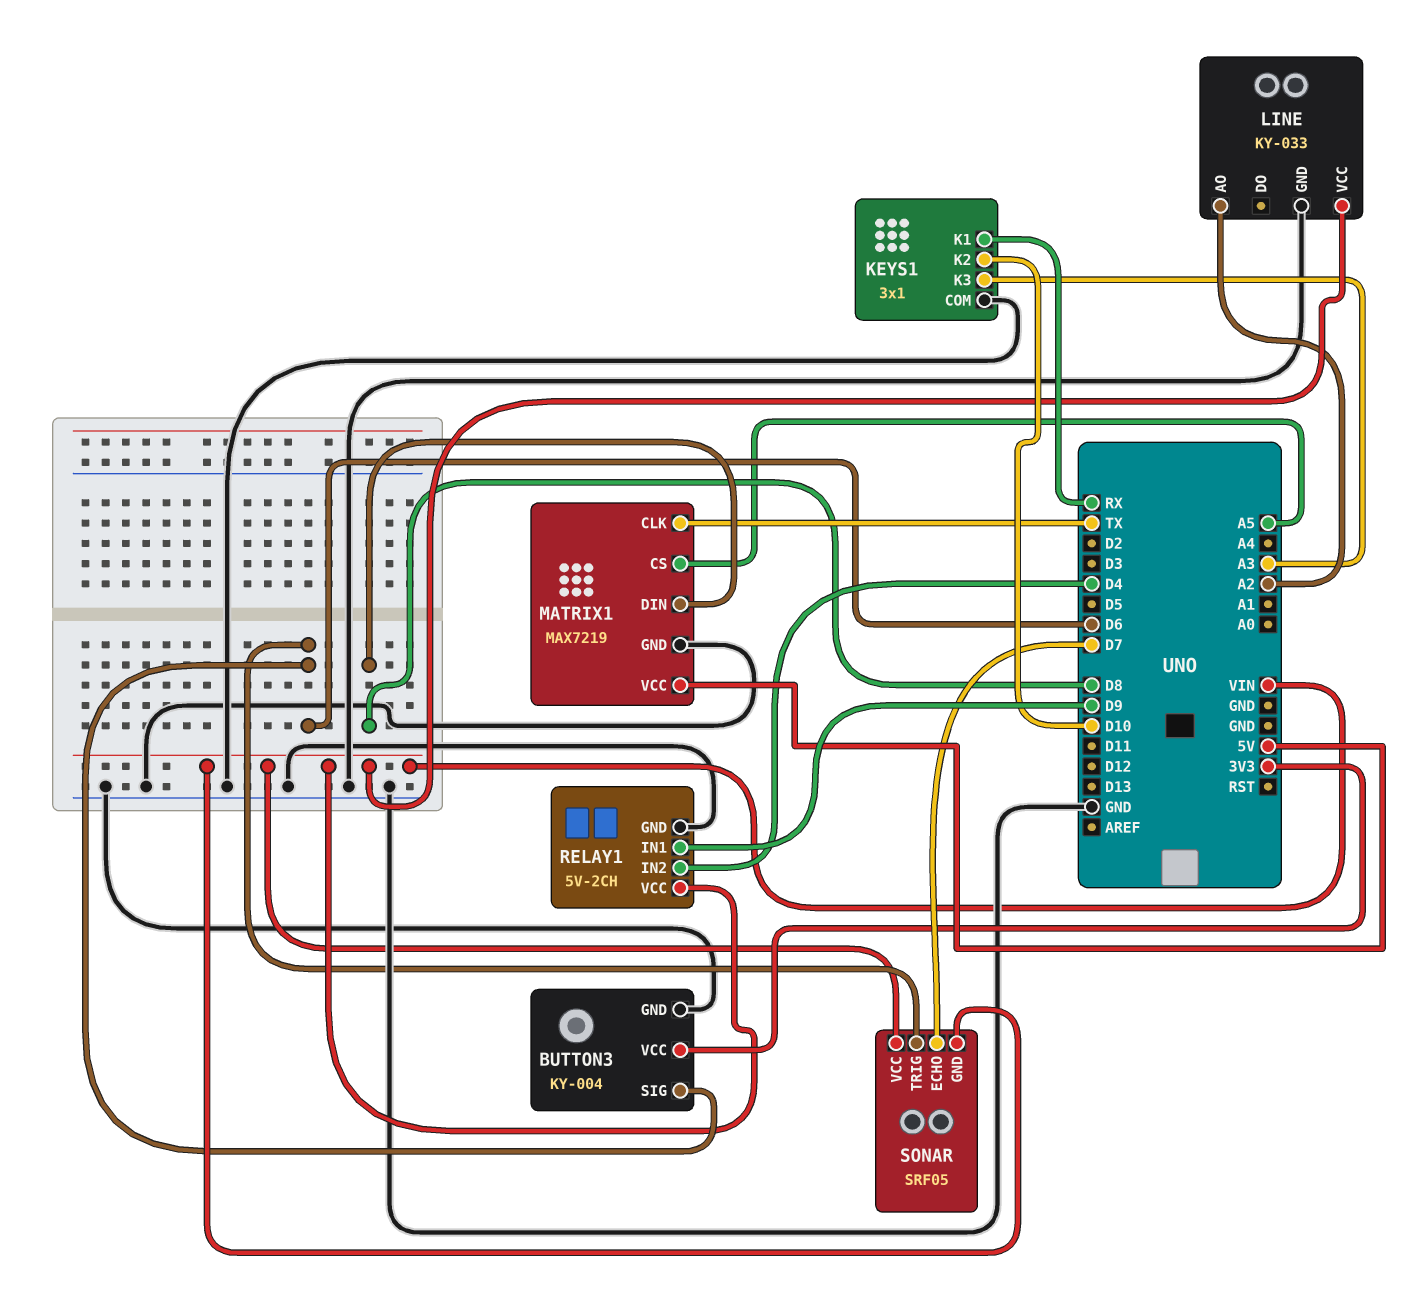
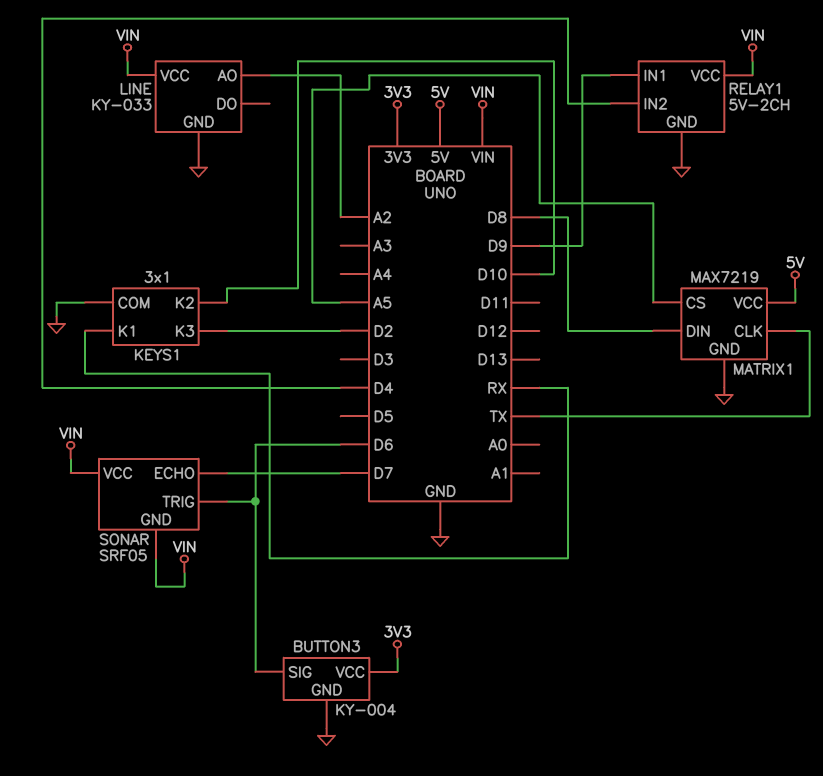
KEYS1 pin K3: A3 -> D2

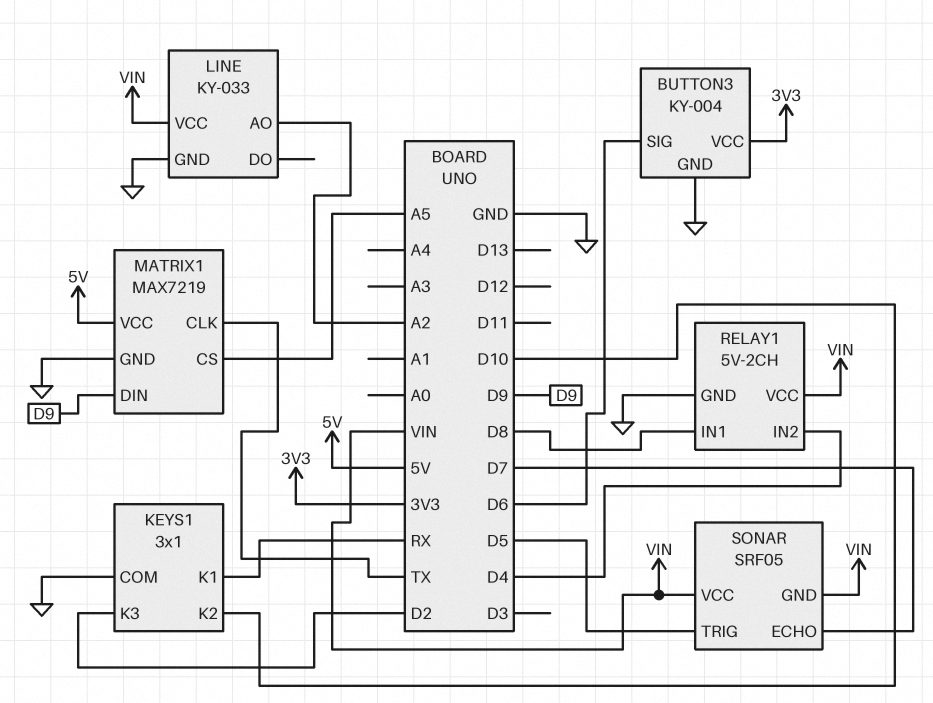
MATRIX1 pin DIN: D8 -> D9
RELAY1 pin IN1: D9 -> D8
SONAR pin TRIG: D6 -> D5

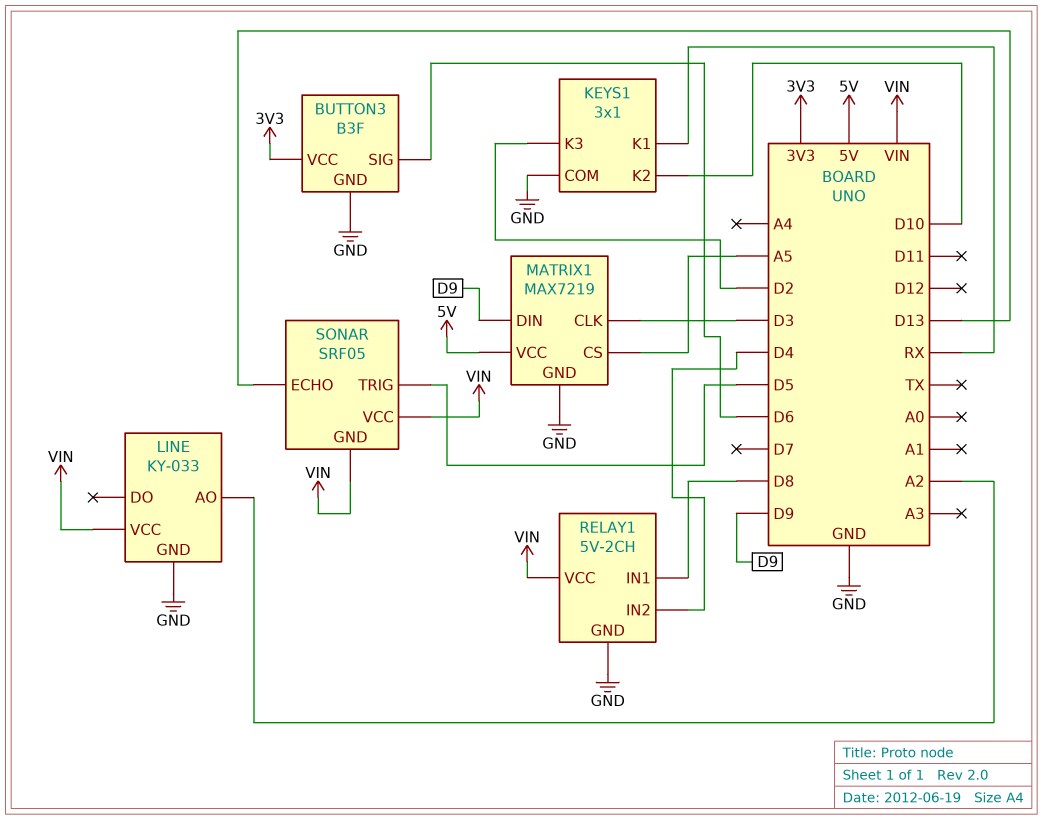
BUTTON3: KY-004 -> B3F
MATRIX1 pin CLK: TX -> D3
SONAR pin ECHO: D7 -> D13

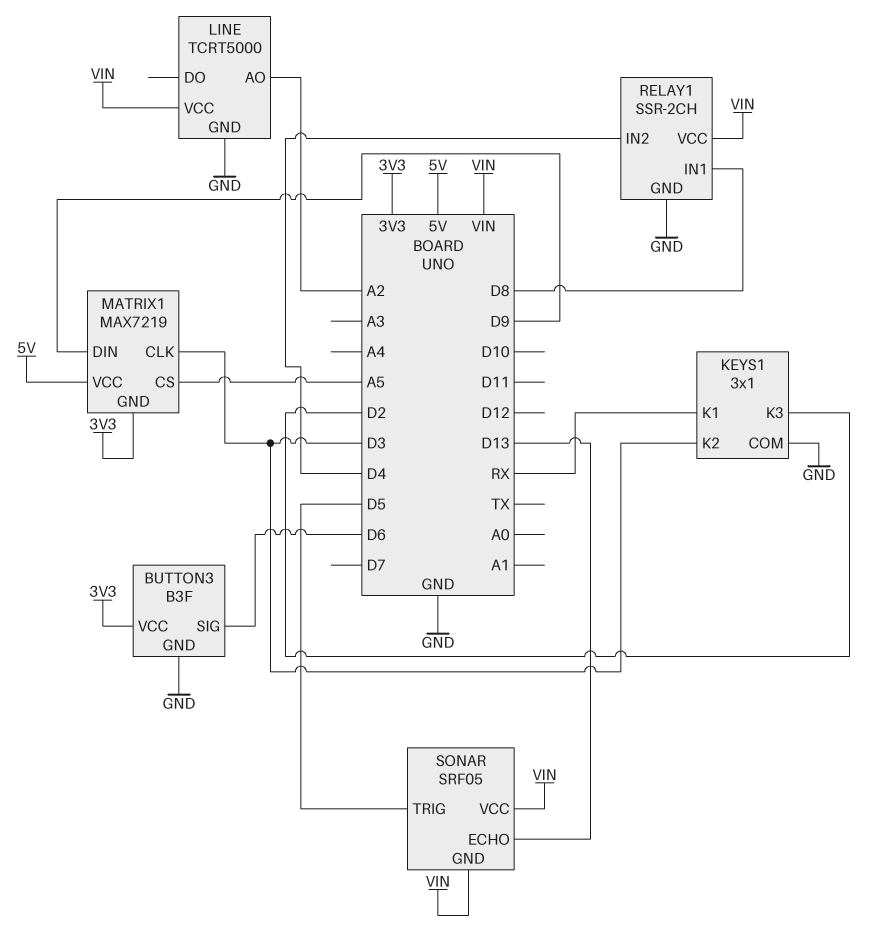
KEYS1 pin K2: D10 -> D3
LINE: KY-033 -> TCRT5000
MATRIX1 pin GND: GND -> 3V3
RELAY1: 5V-2CH -> SSR-2CH

